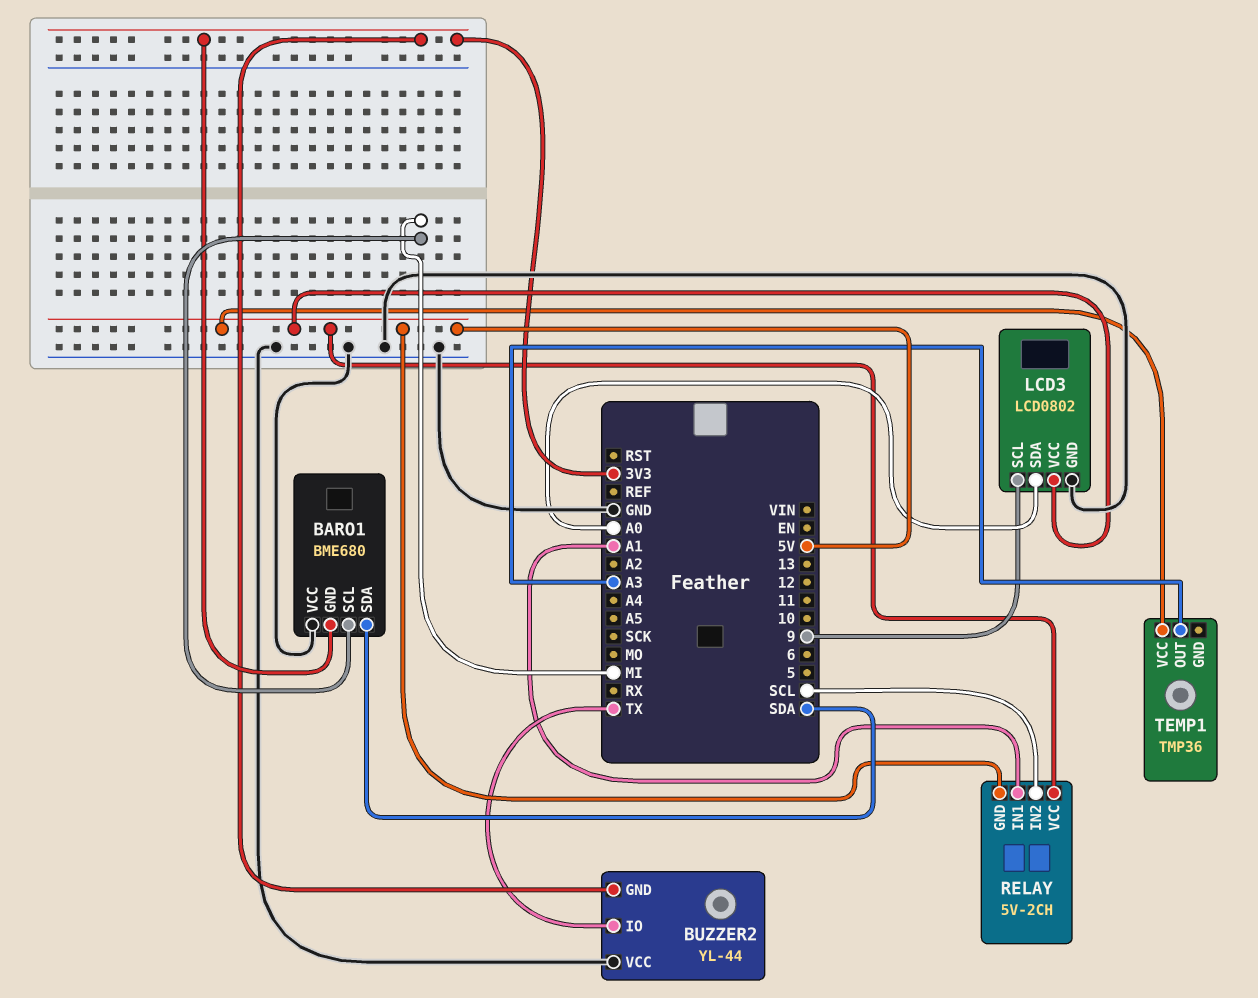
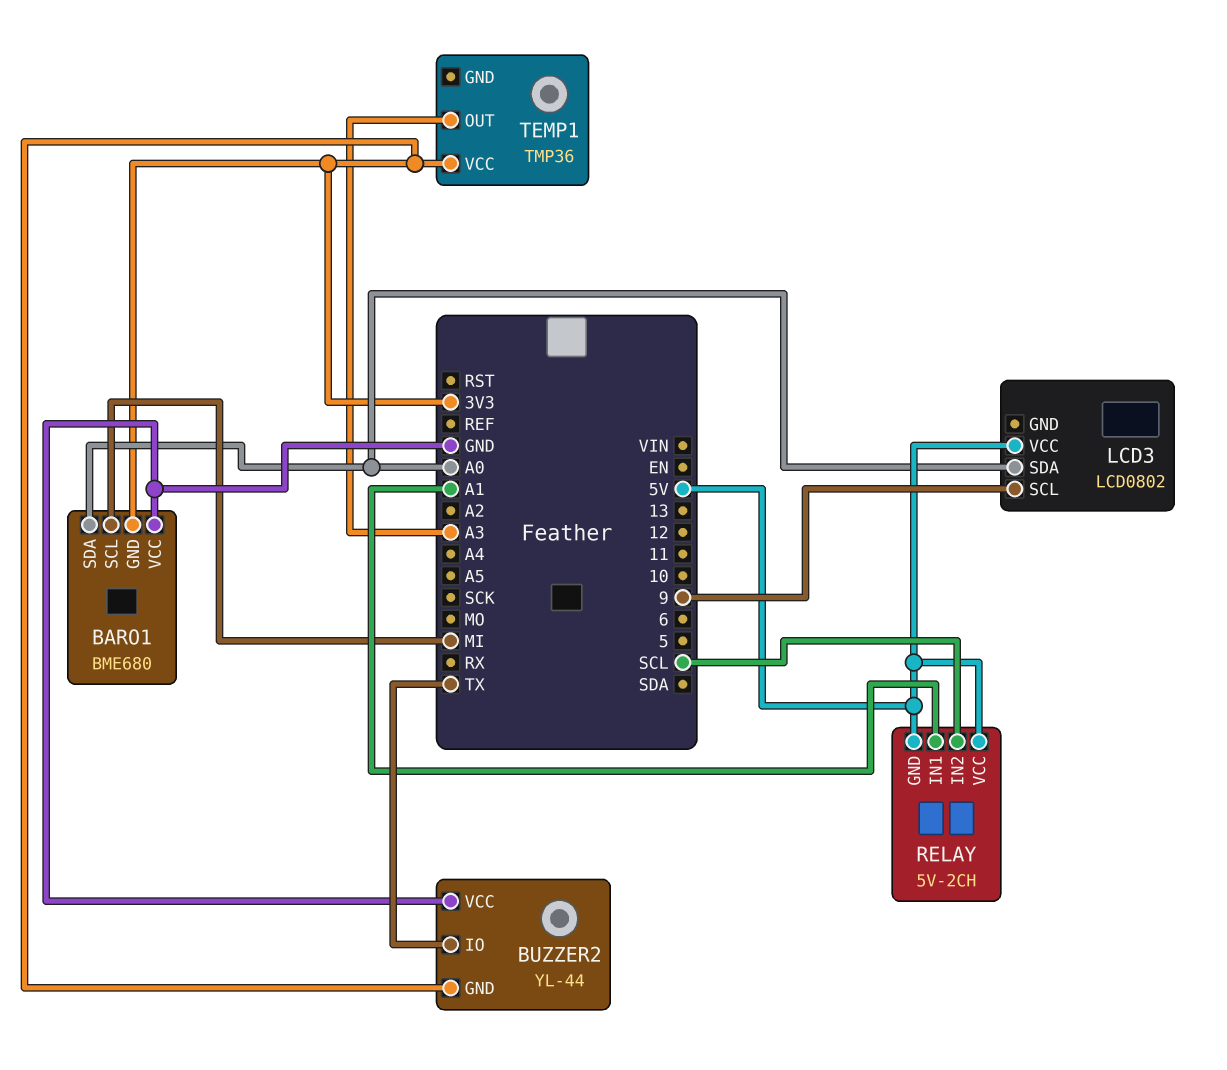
BARO1 pin SDA: SDA -> A0
LCD3 pin GND: GND -> none
TEMP1 pin VCC: 5V -> 3V3

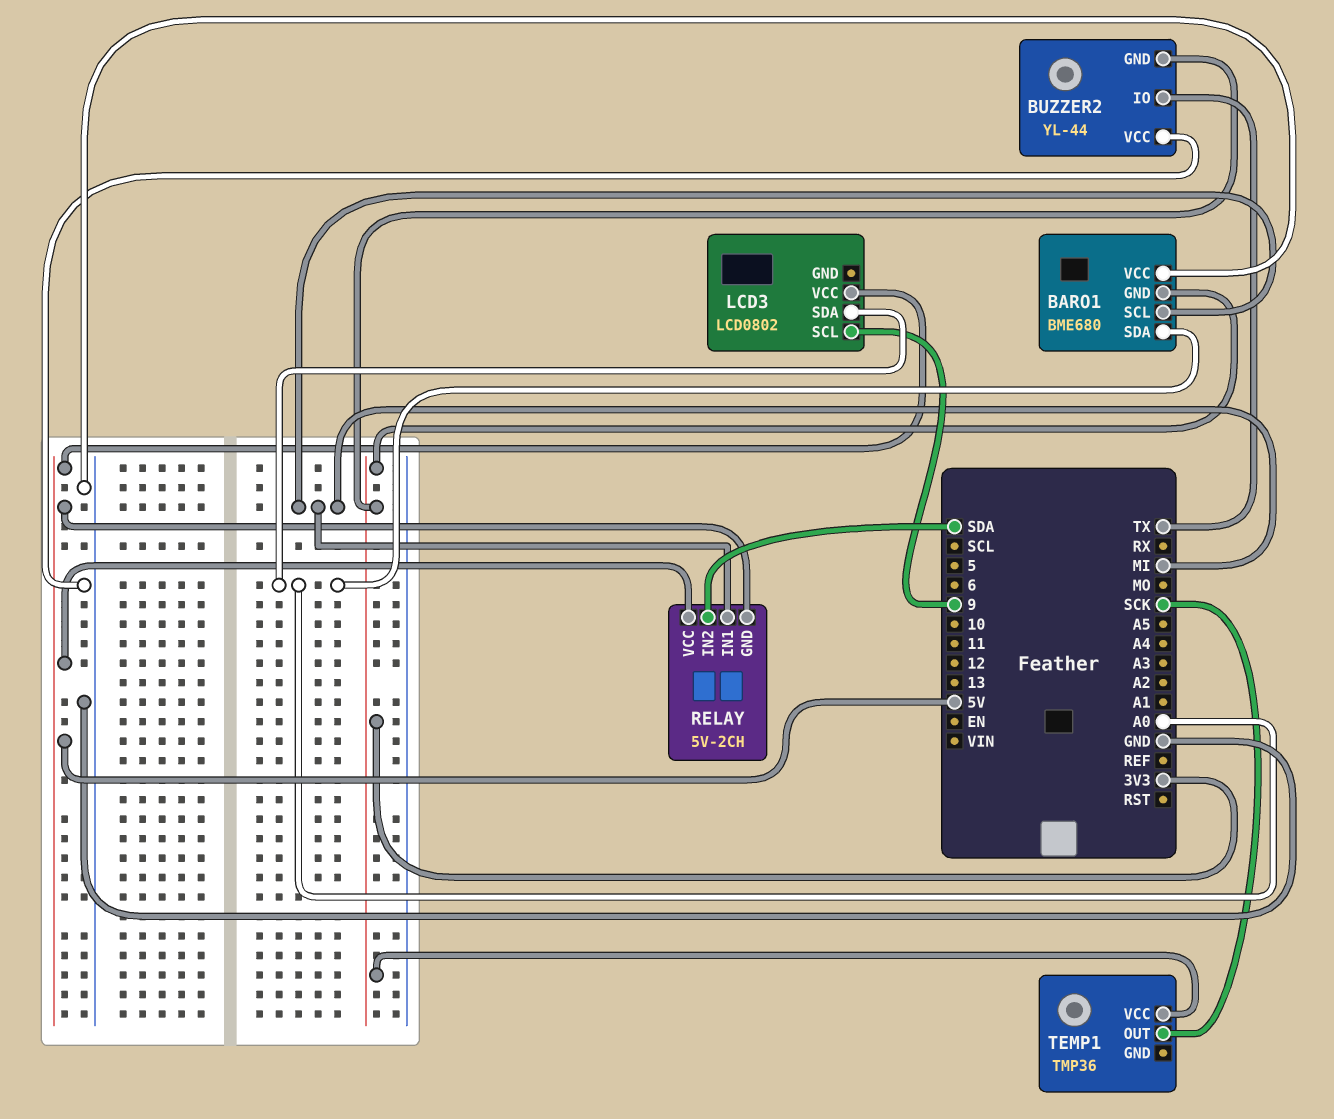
RELAY pin IN1: A1 -> MI
RELAY pin IN2: SCL -> SDA
TEMP1 pin OUT: A3 -> SCK

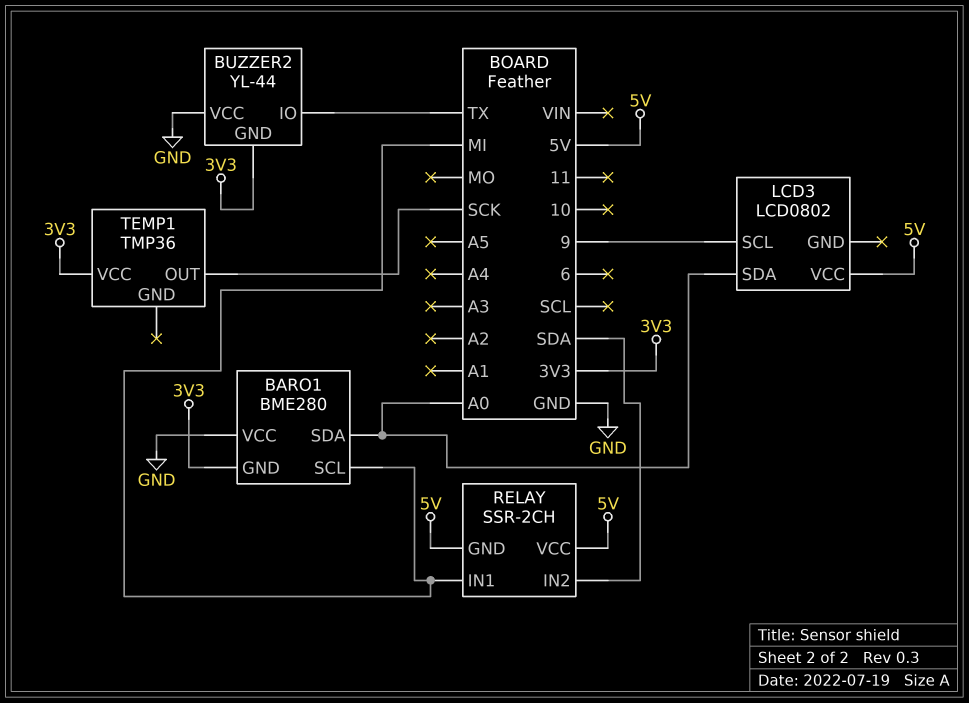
BARO1: BME680 -> BME280
RELAY: 5V-2CH -> SSR-2CH

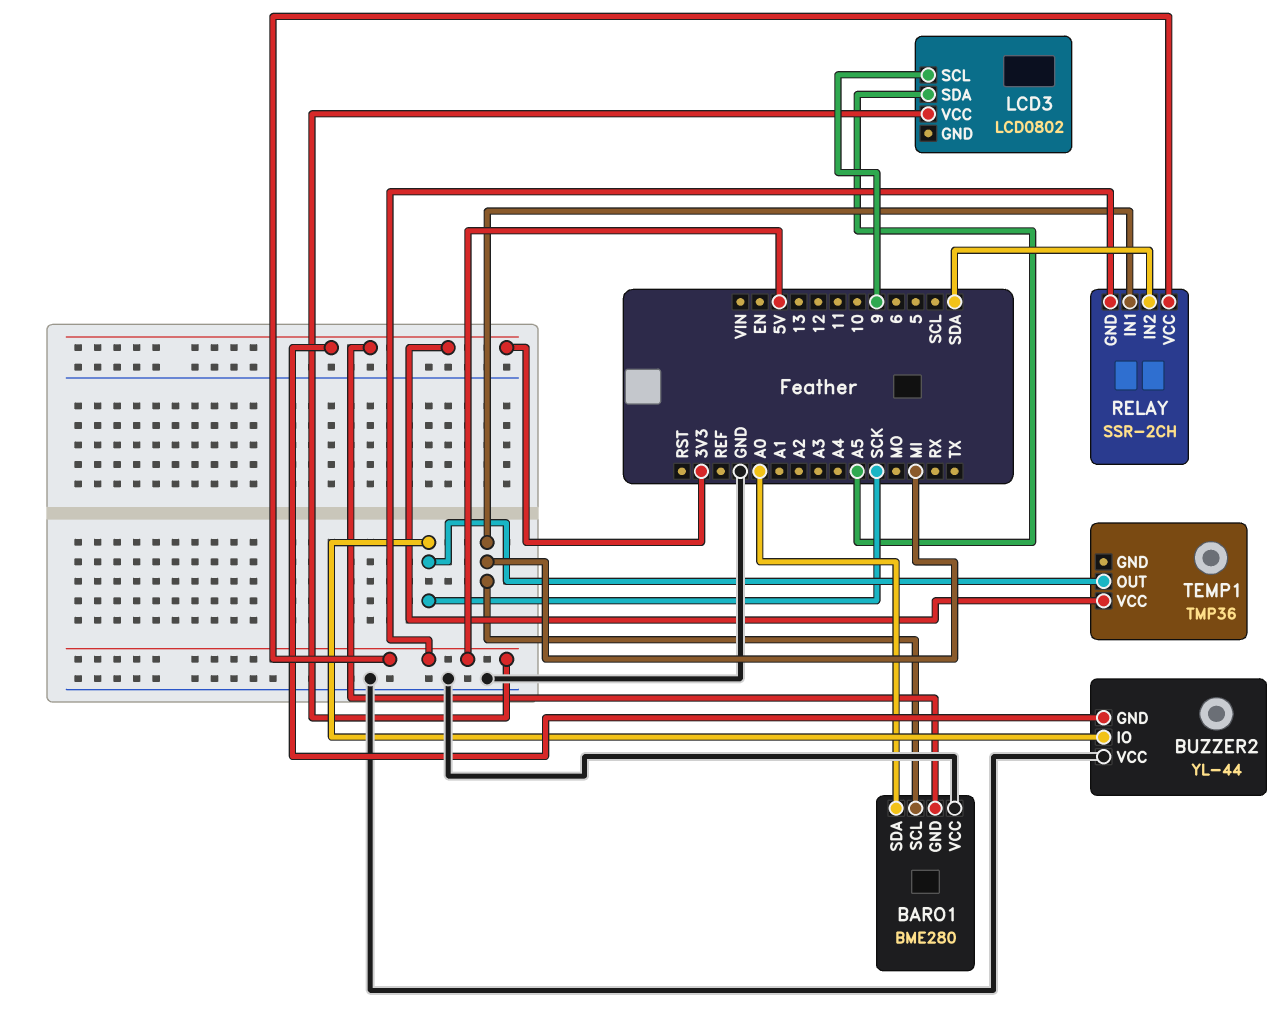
BUZZER2 pin IO: TX -> SCK
LCD3 pin SDA: A0 -> A5

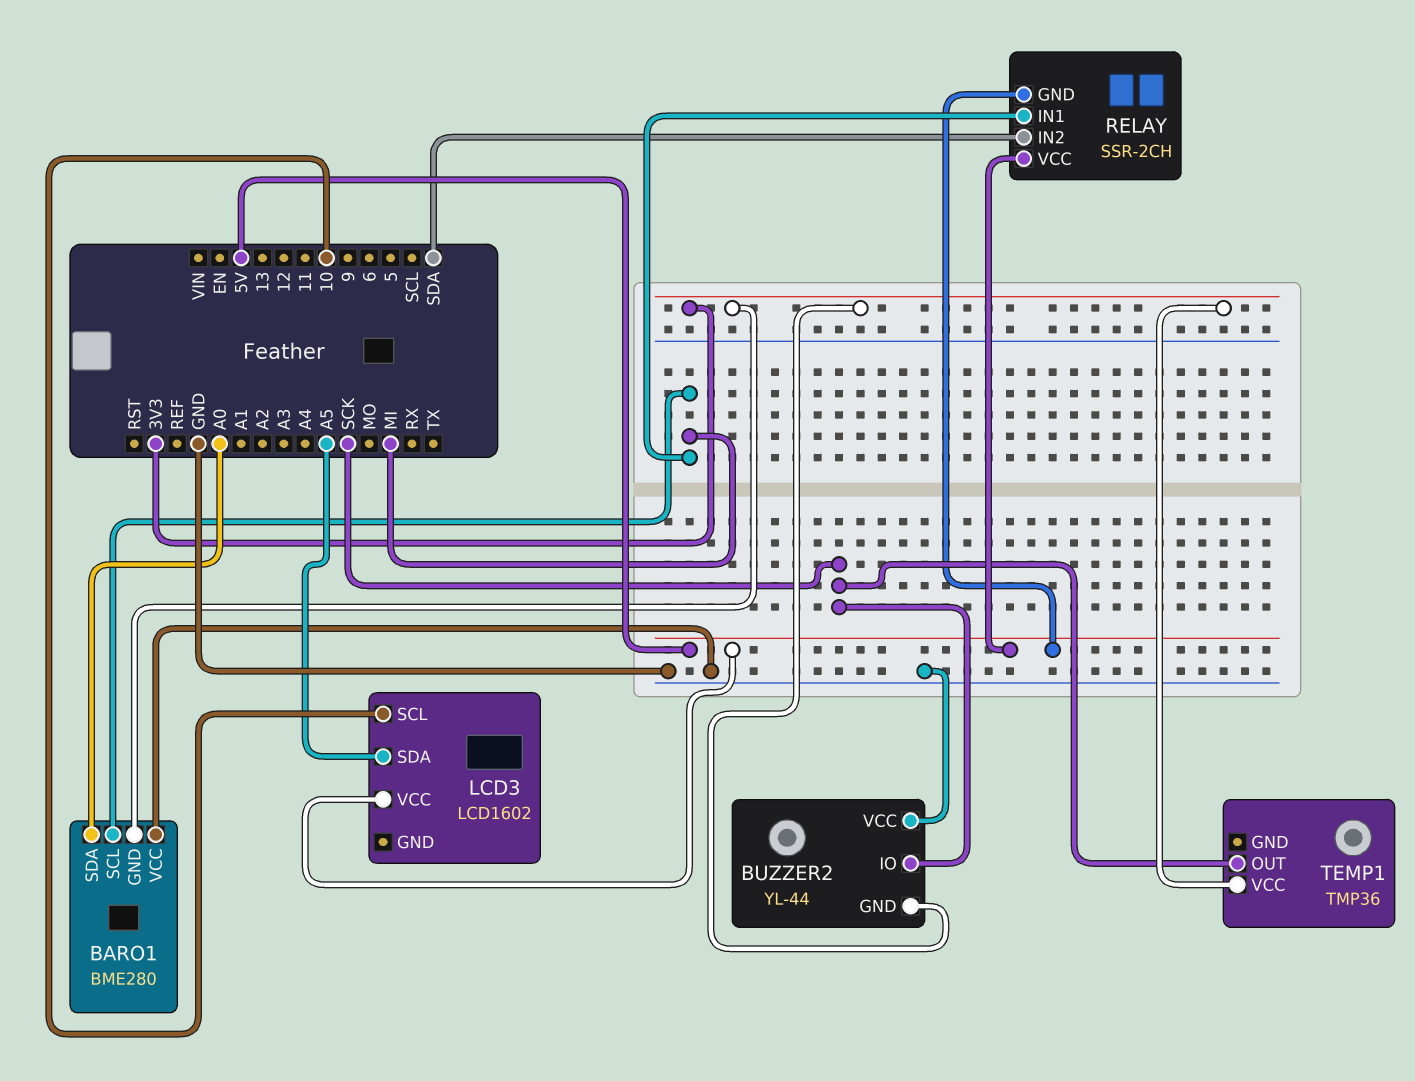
LCD3: LCD0802 -> LCD1602
LCD3 pin SCL: 9 -> 10

